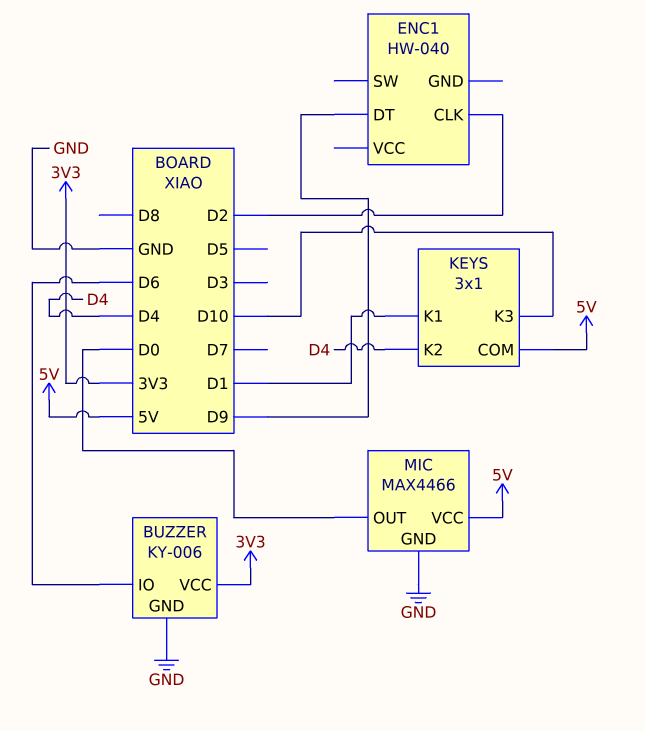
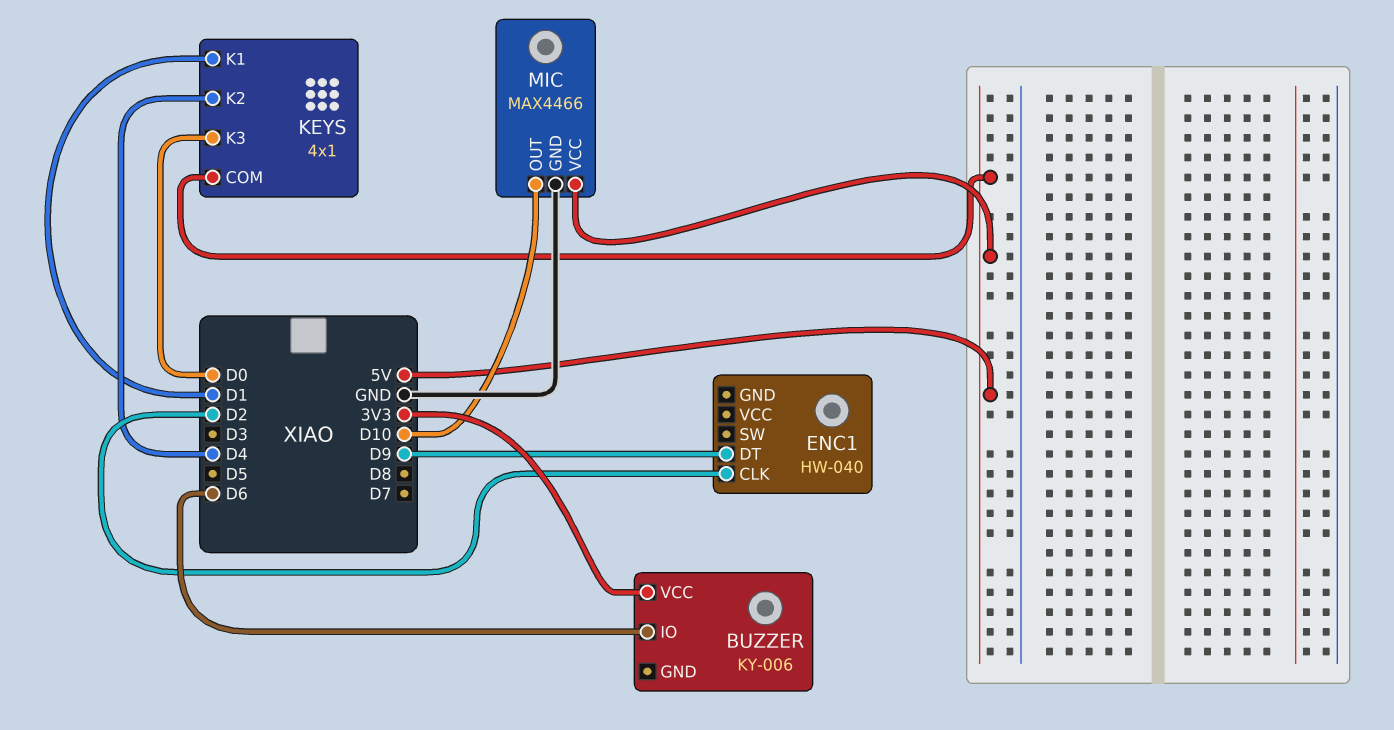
BUZZER pin GND: GND -> none
KEYS: 3x1 -> 4x1
KEYS pin K3: D10 -> D0
MIC pin OUT: D0 -> D10

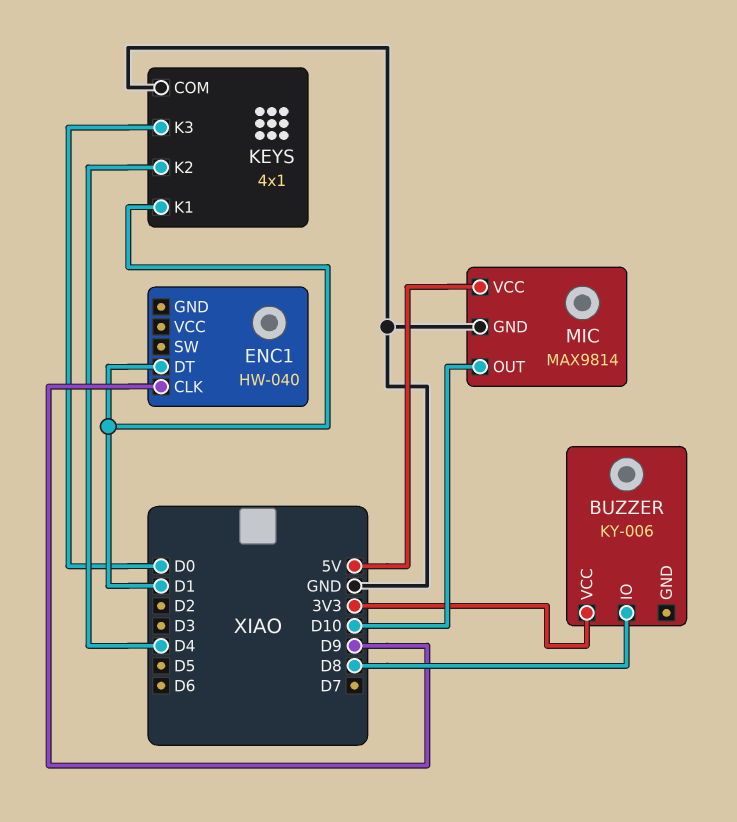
BUZZER pin IO: D6 -> D8
ENC1 pin CLK: D2 -> D9
ENC1 pin DT: D9 -> D1
KEYS pin COM: 5V -> GND
MIC: MAX4466 -> MAX9814

